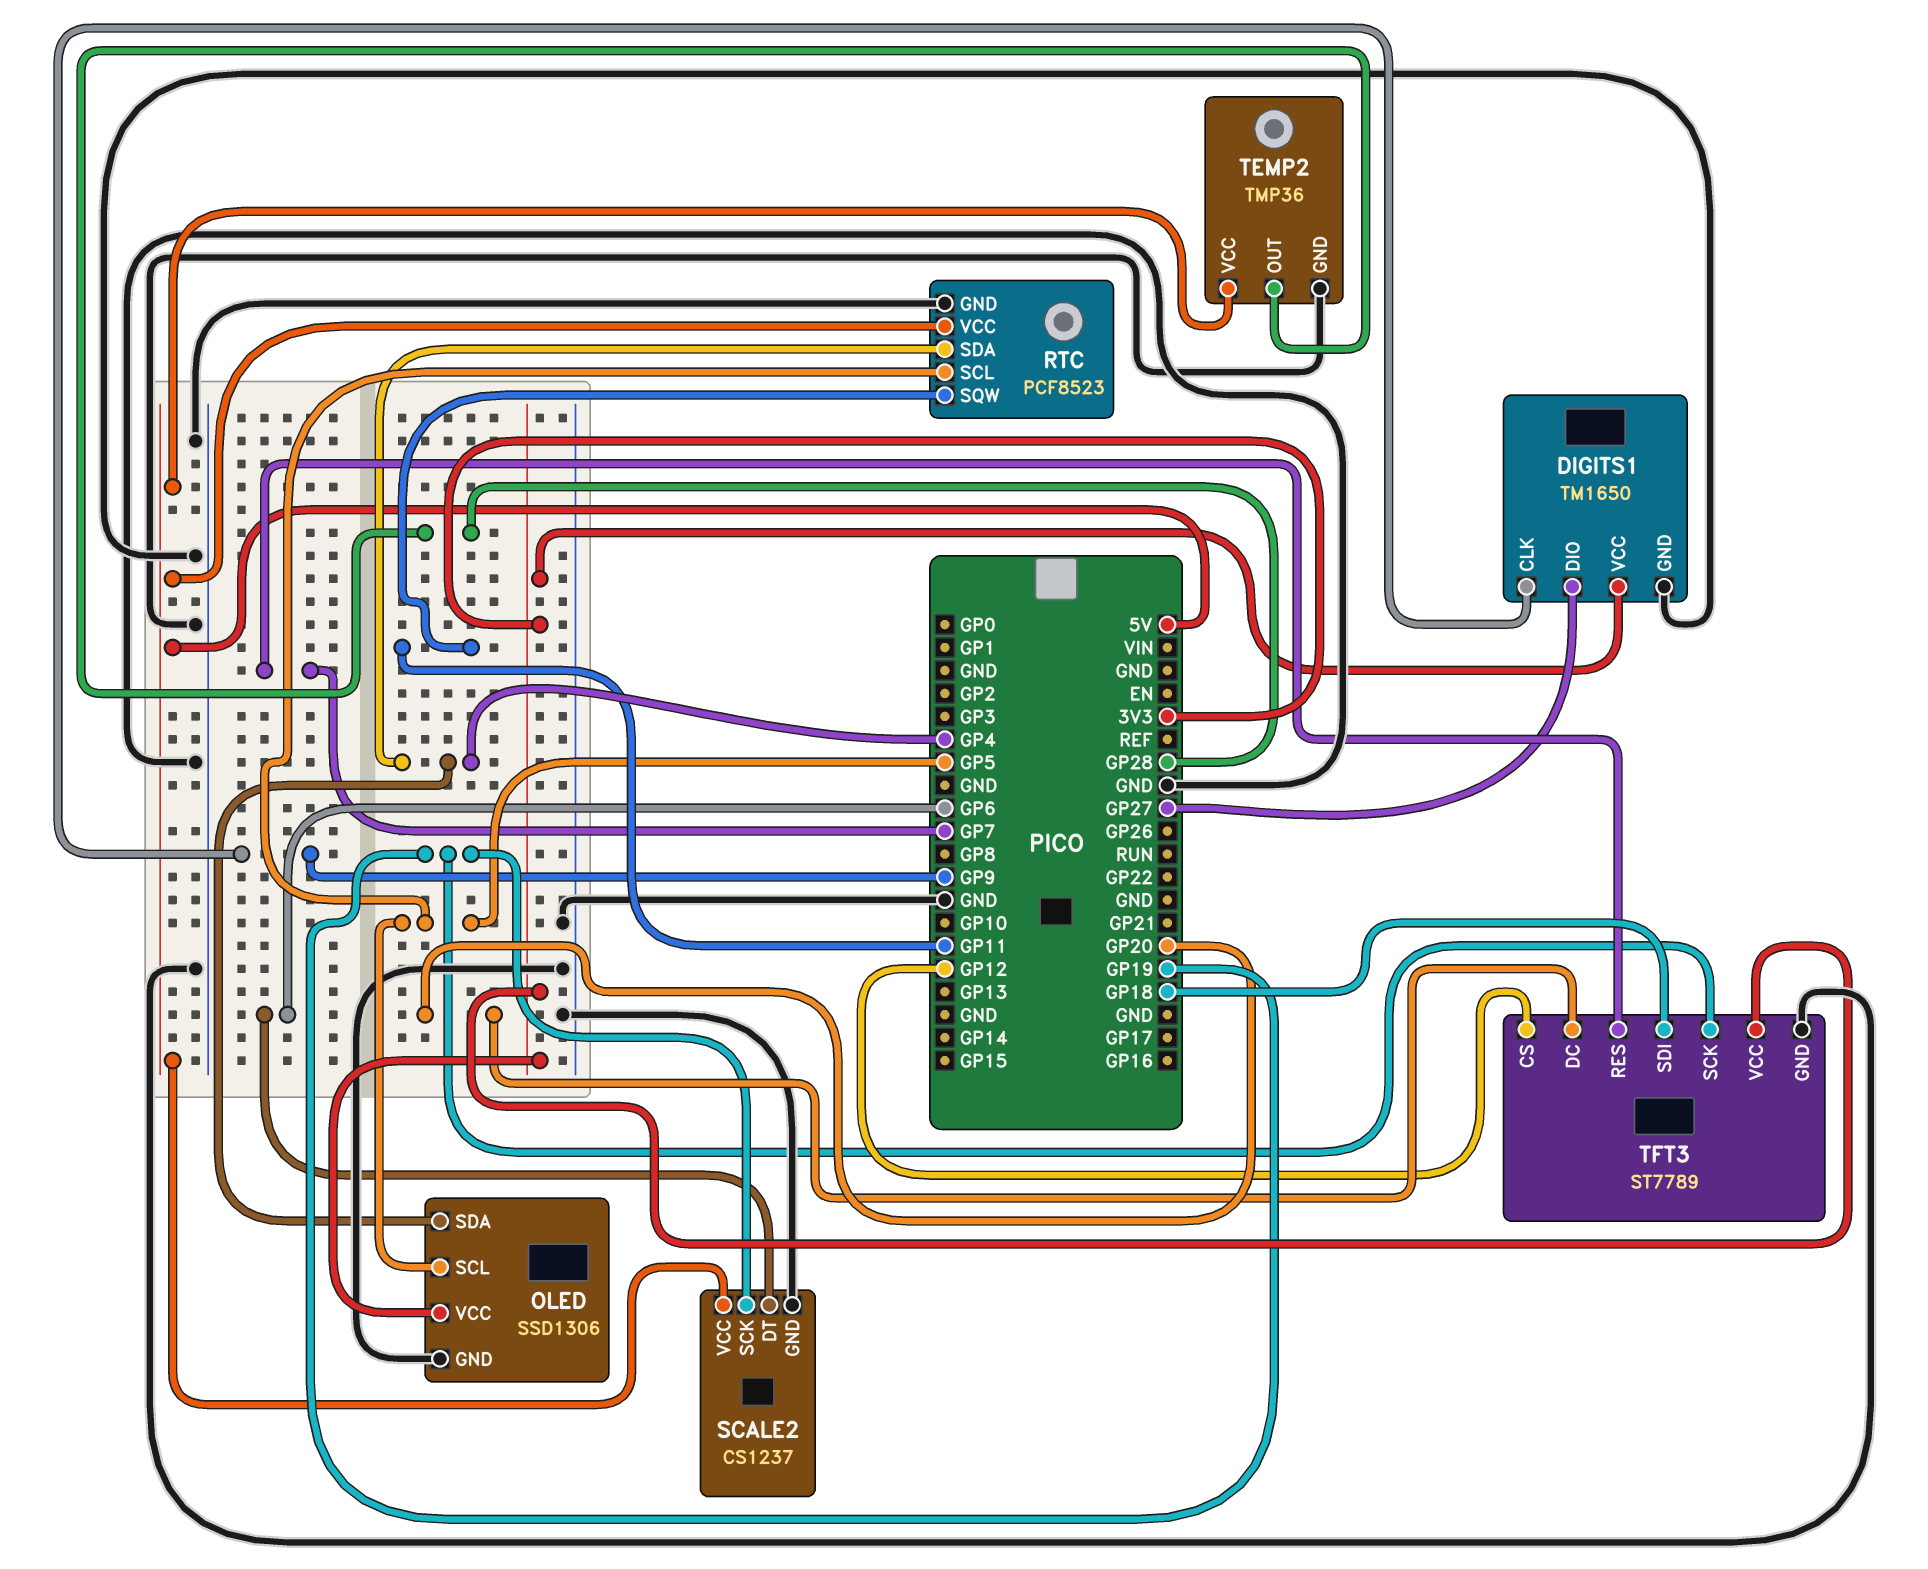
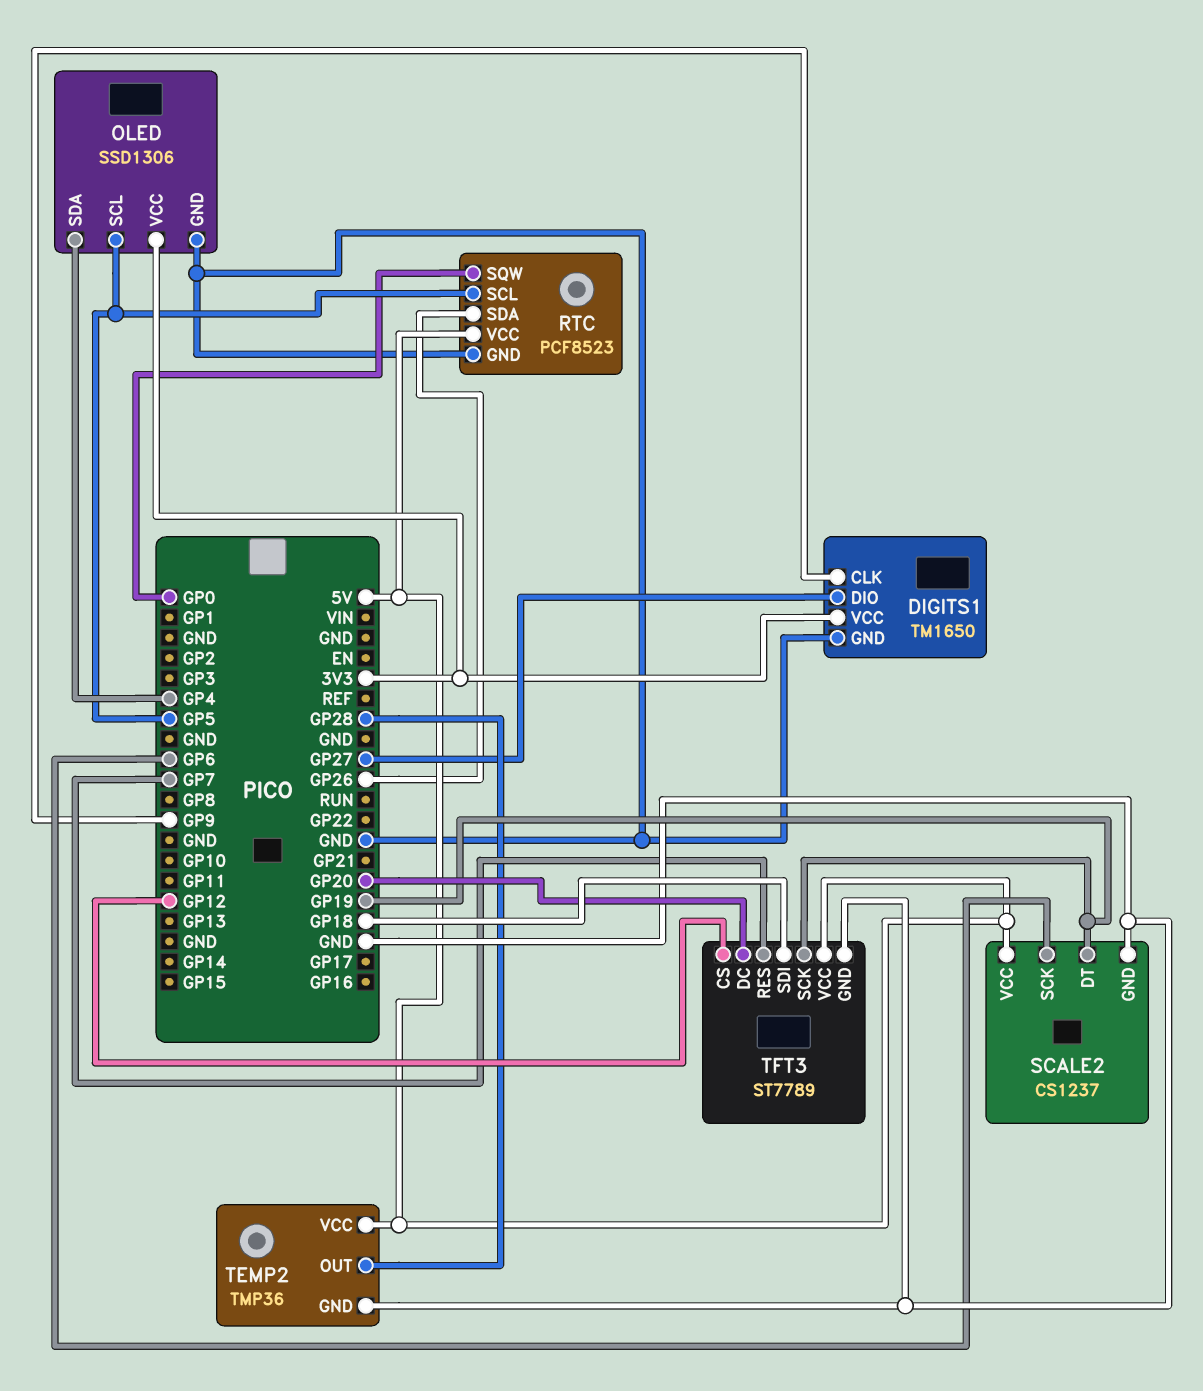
RTC pin SDA: GP4 -> GP26
RTC pin SQW: GP11 -> GP0
SCALE2 pin DT: GP6 -> GP19
SCALE2 pin SCK: GP19 -> GP6
TFT3 pin VCC: 3V3 -> 5V

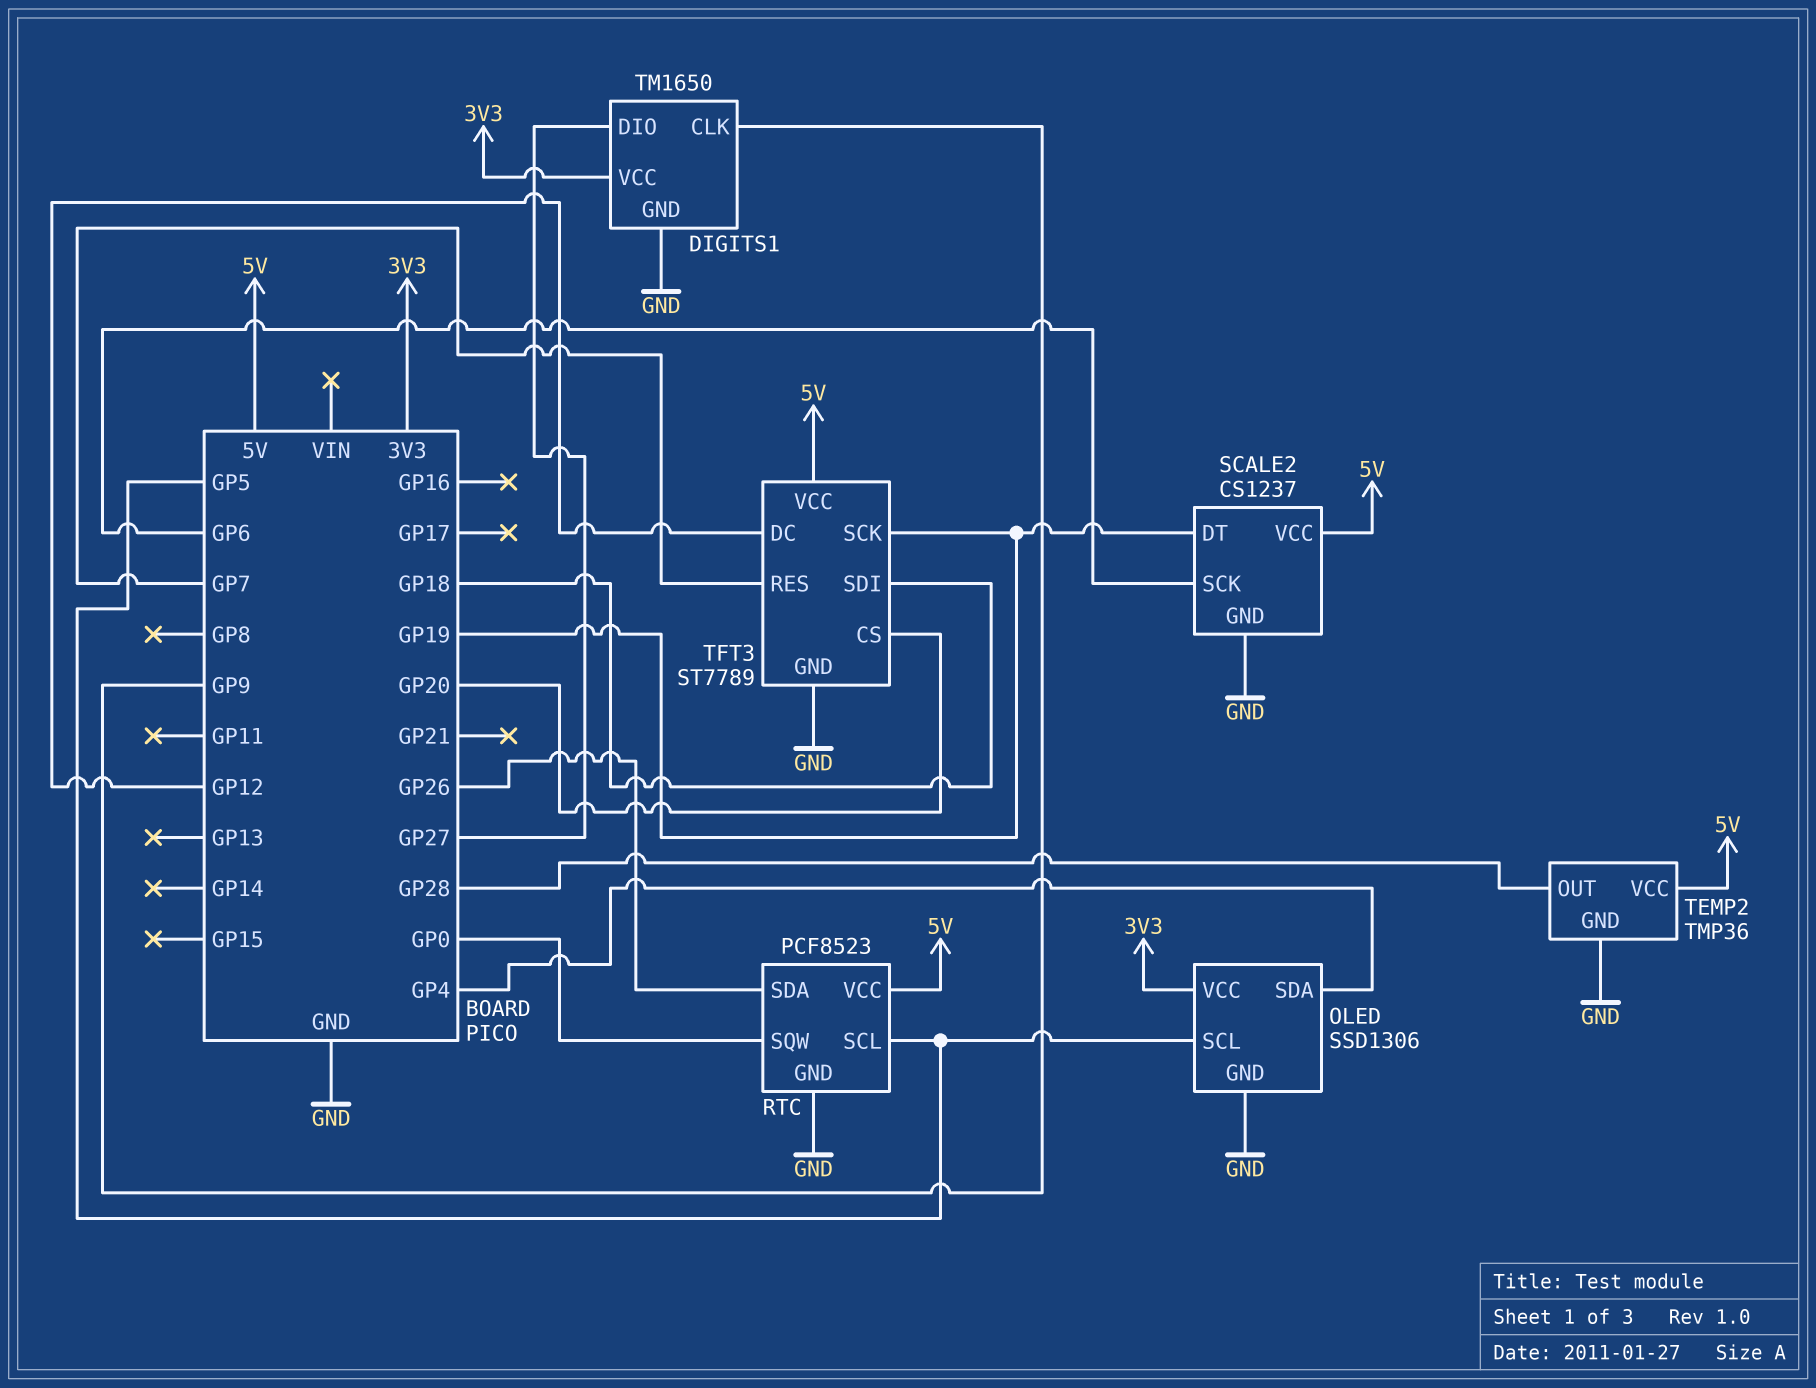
TFT3 pin CS: GP12 -> GP20
TFT3 pin DC: GP20 -> GP12

